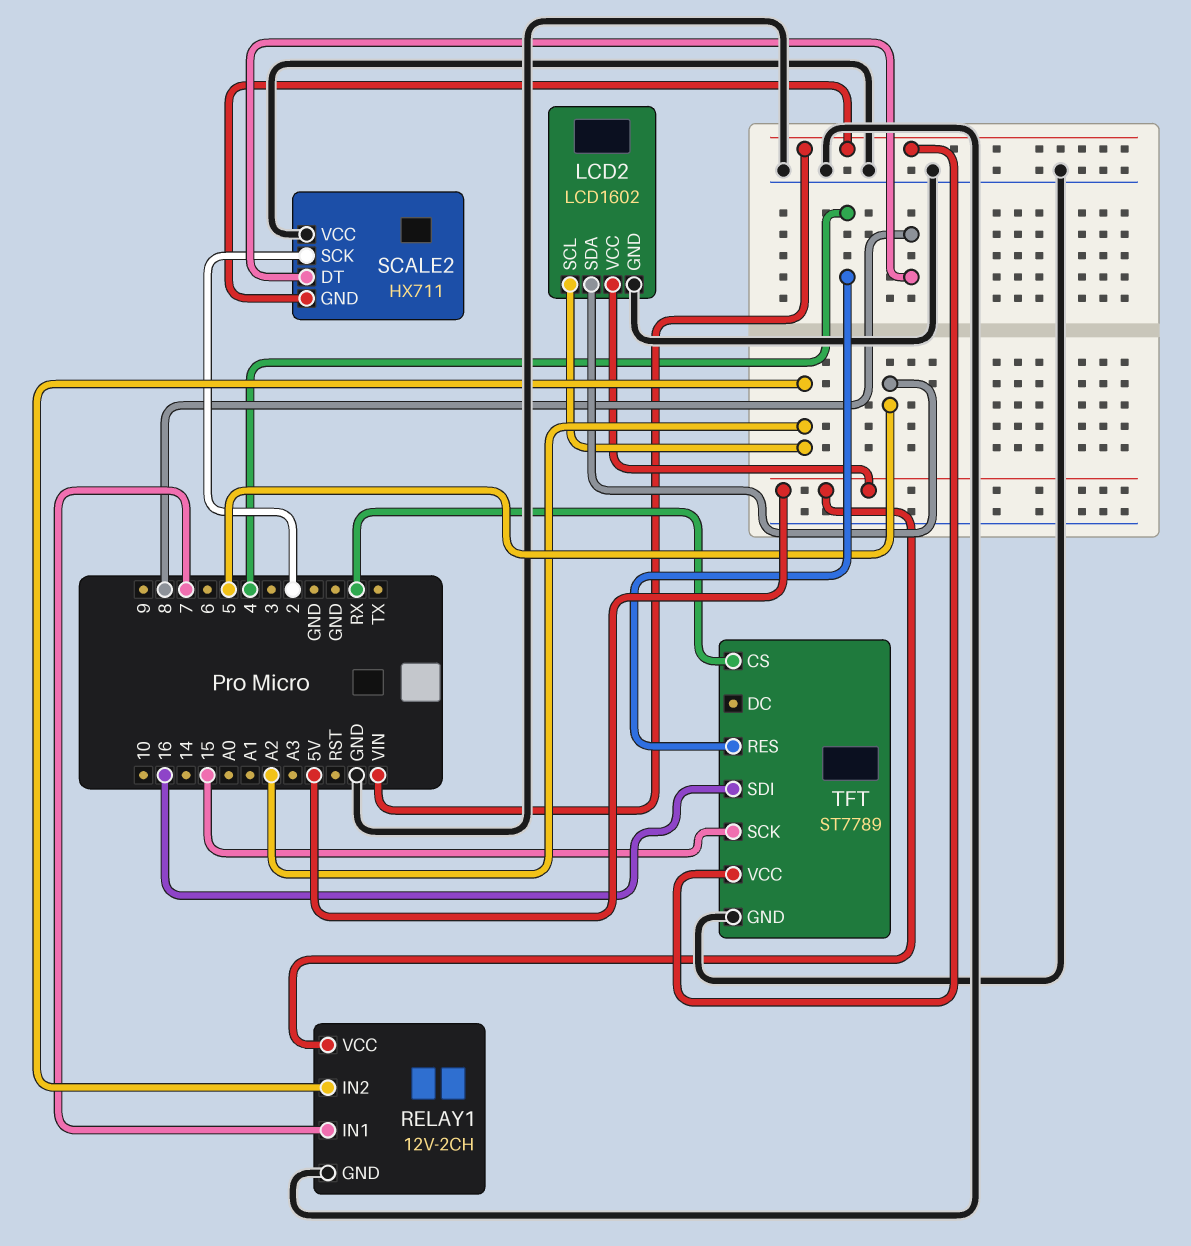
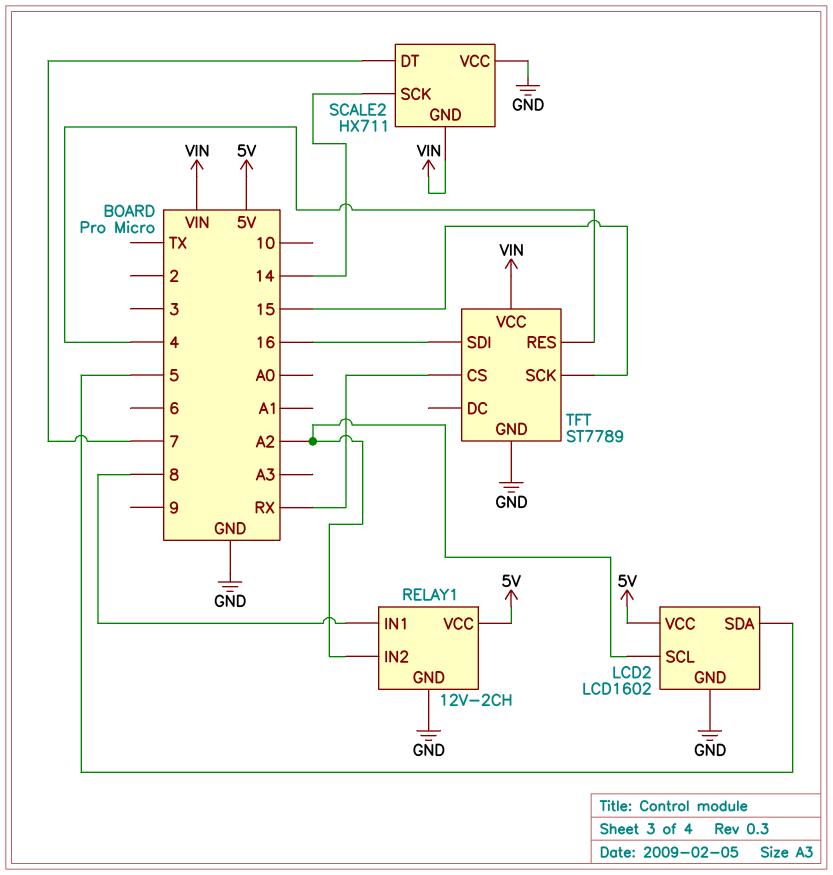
RELAY1 pin IN1: 7 -> 8
SCALE2 pin DT: 8 -> 7
SCALE2 pin SCK: 2 -> 14

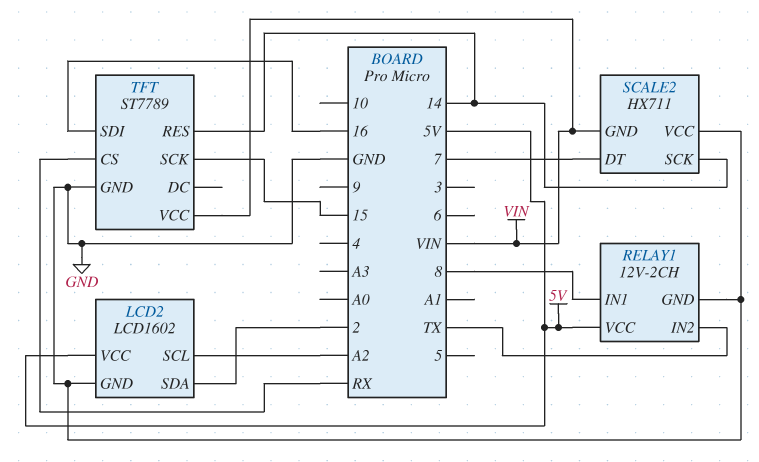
LCD2 pin SDA: 5 -> 2
RELAY1 pin IN2: A2 -> TX
TFT pin RES: 4 -> 14

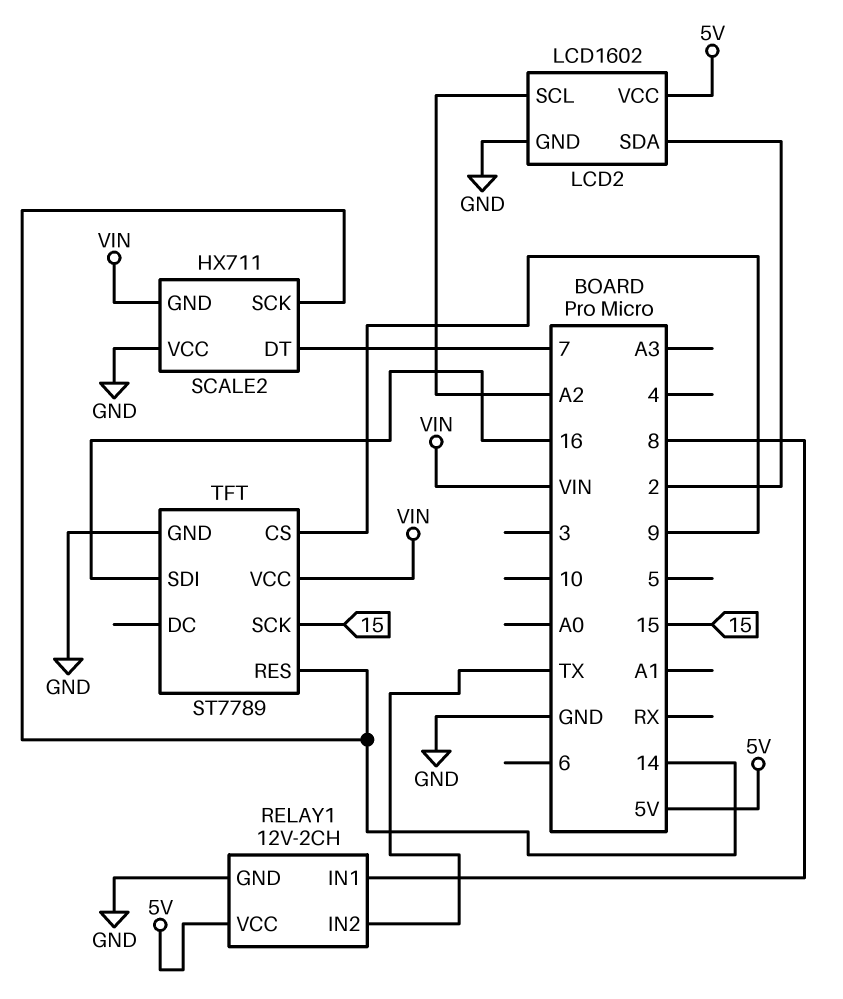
TFT pin CS: RX -> 9

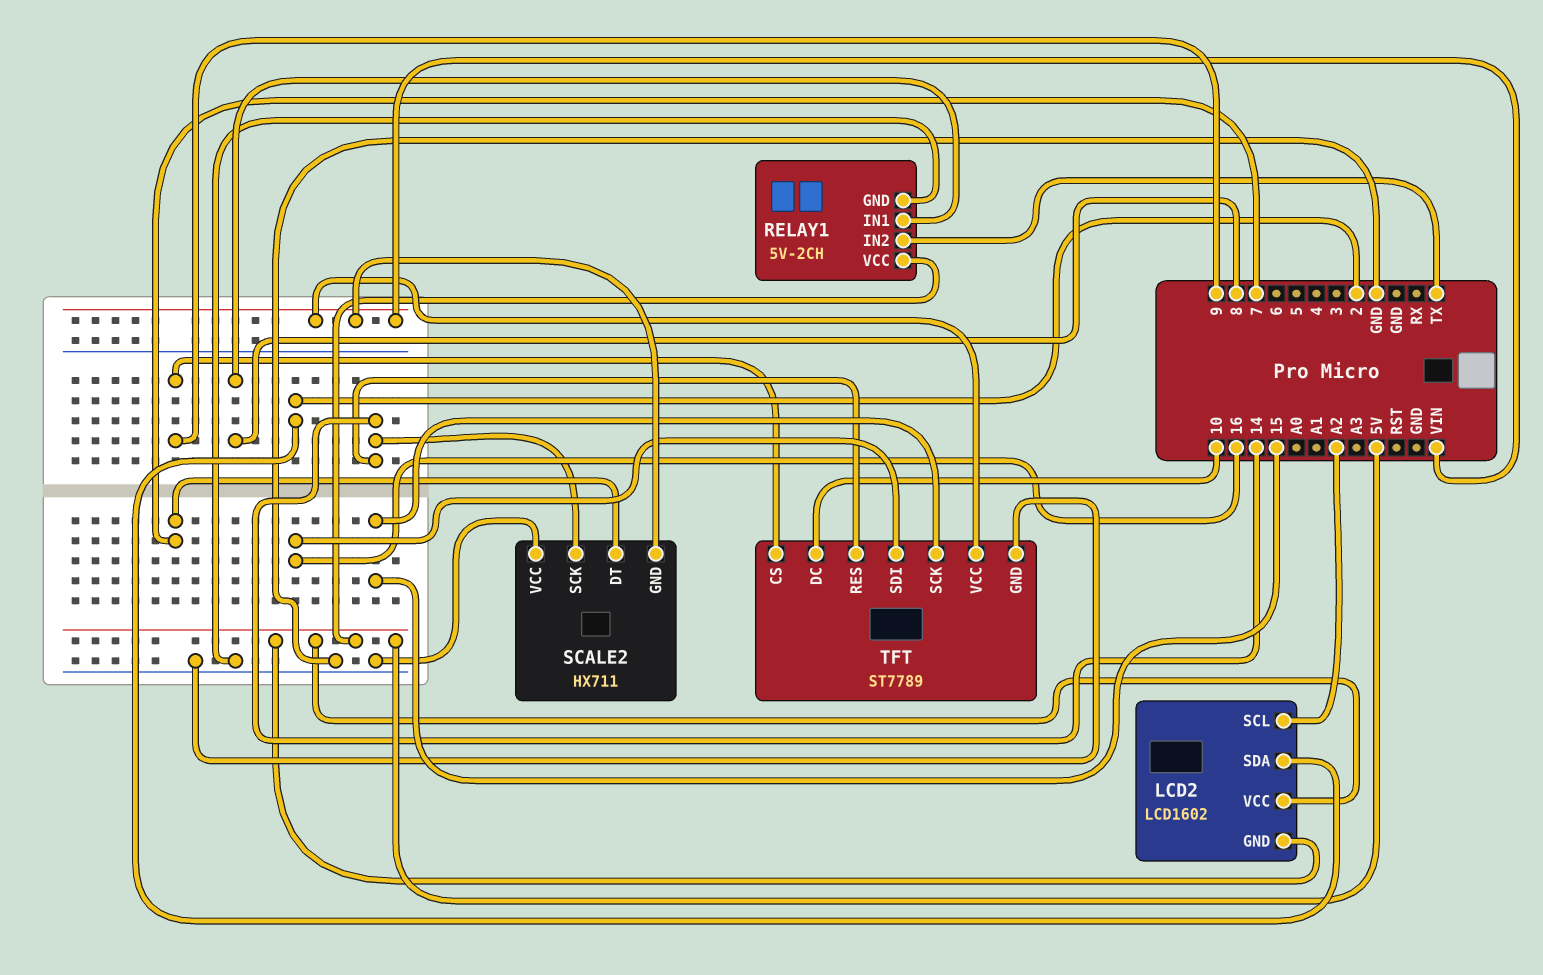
LCD2 pin GND: GND -> 5V
RELAY1: 12V-2CH -> 5V-2CH
TFT pin DC: none -> 10

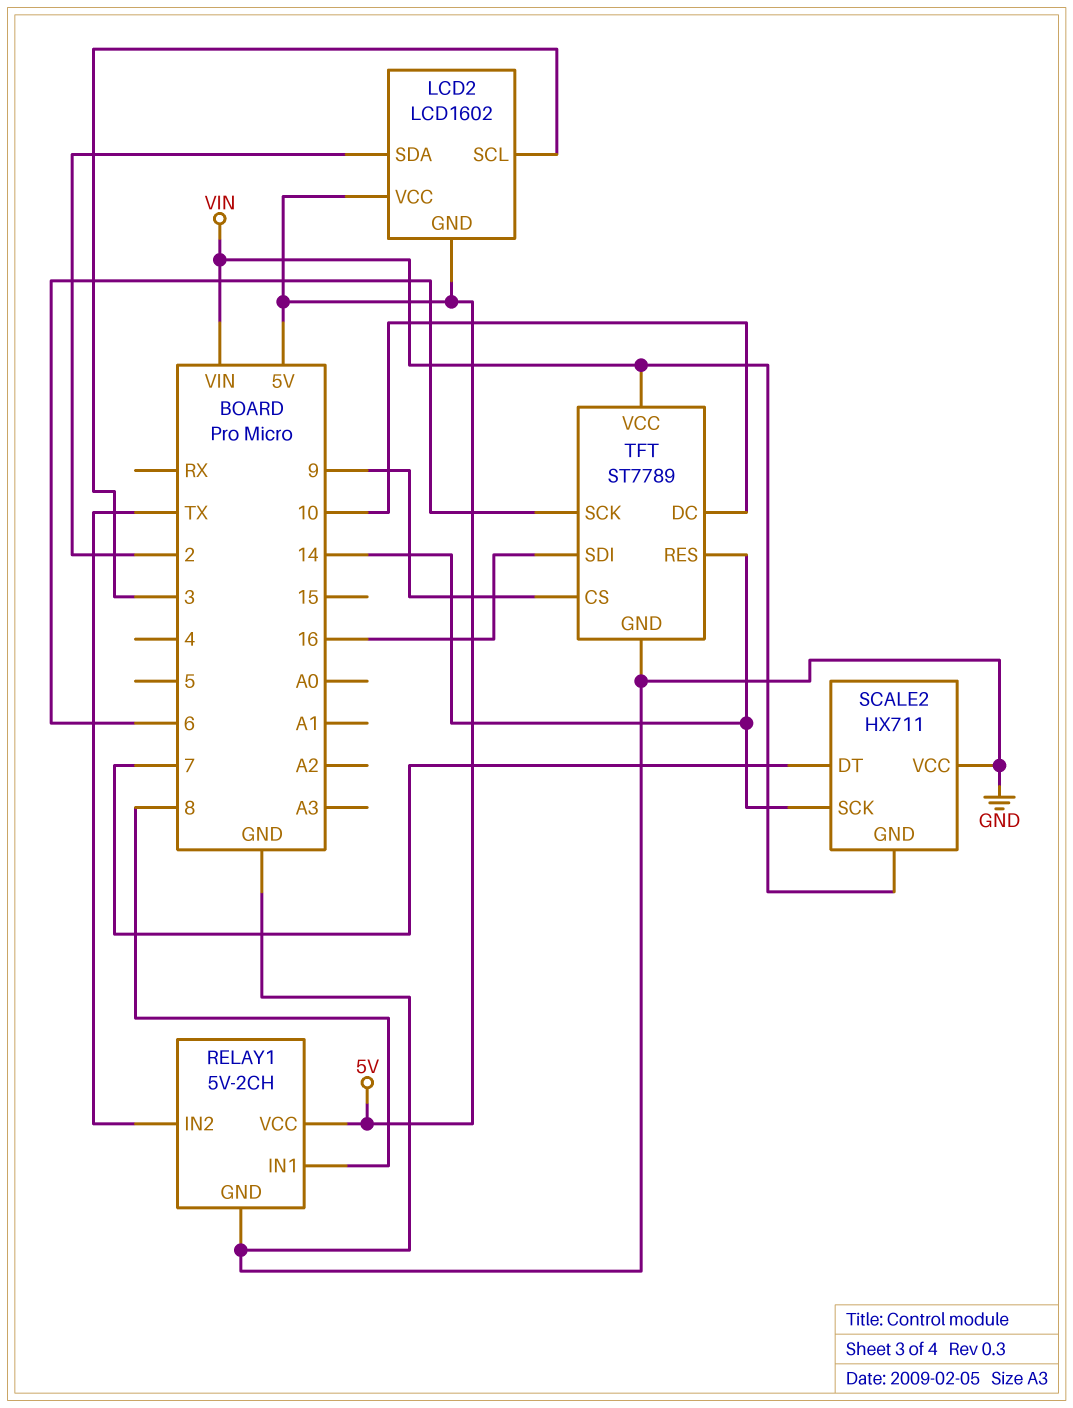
LCD2 pin SCL: A2 -> 3
TFT pin SCK: 15 -> 6

